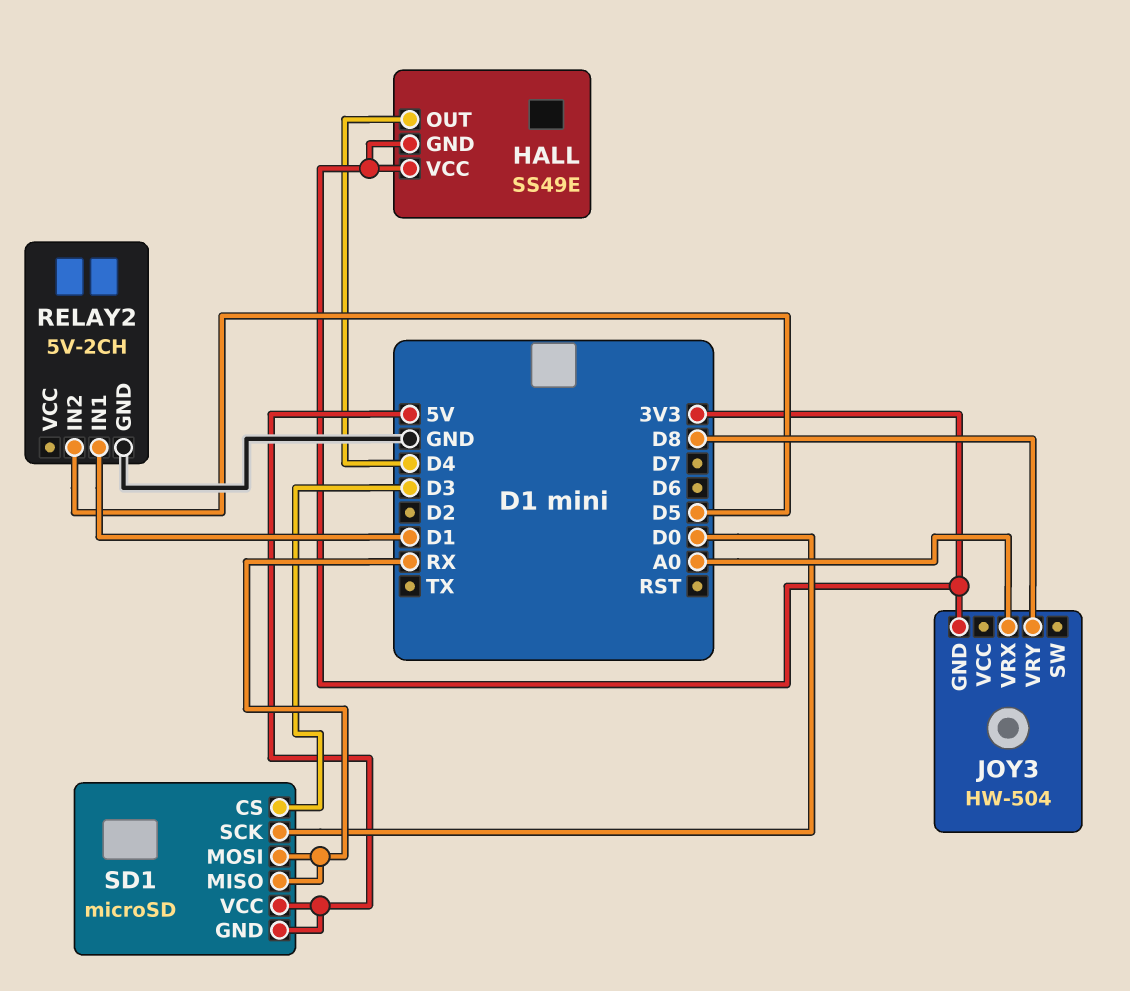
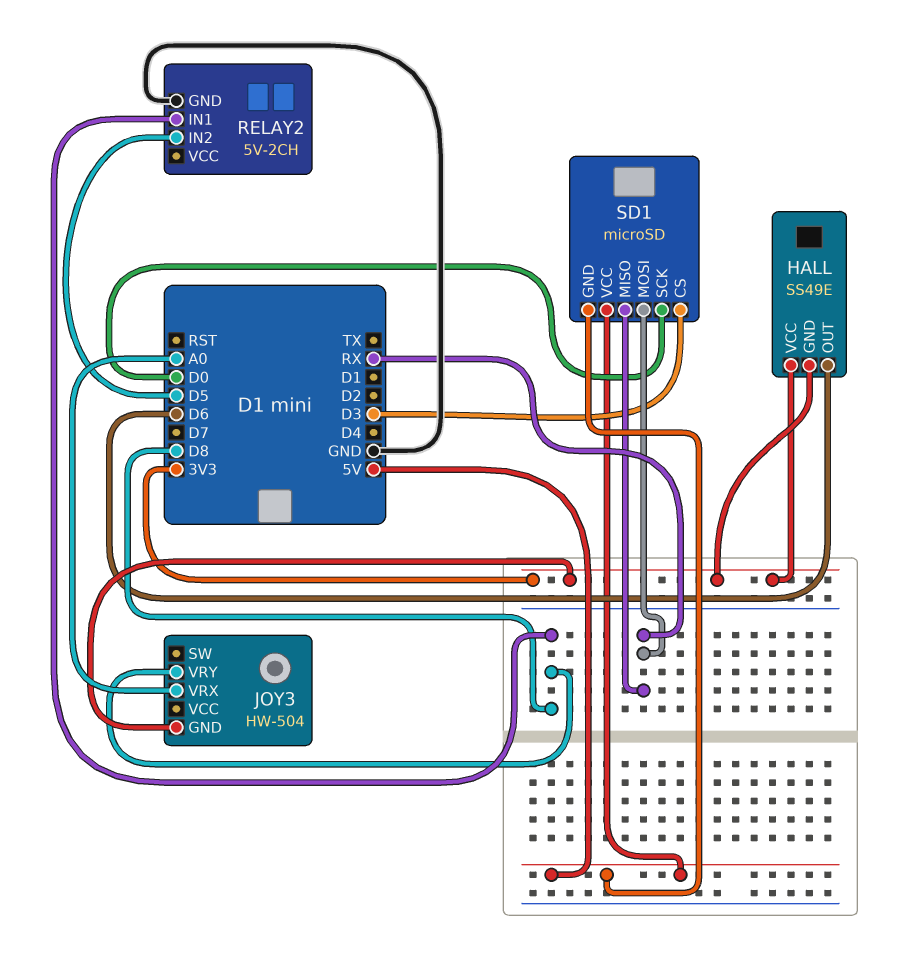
HALL pin OUT: D4 -> D6
RELAY2 pin IN1: D1 -> D8

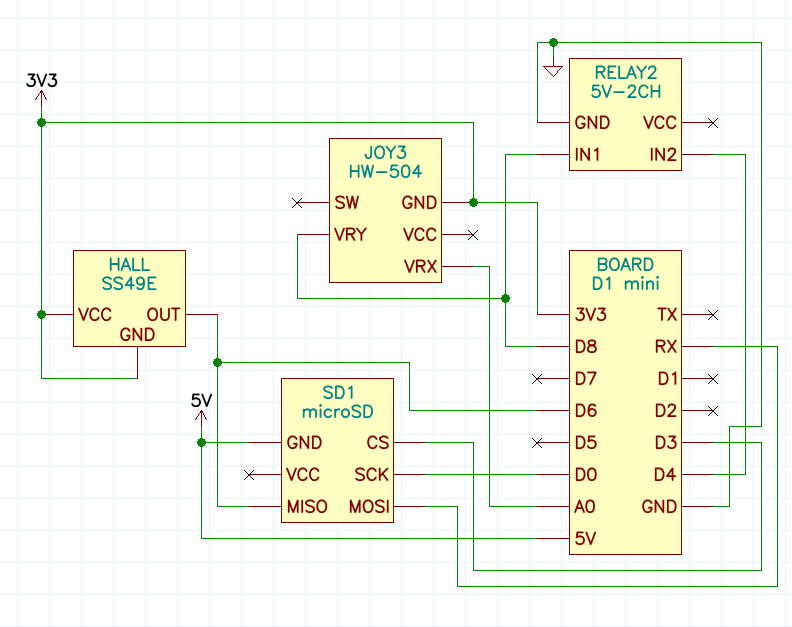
RELAY2 pin IN2: D5 -> D4
SD1 pin MISO: RX -> D6
SD1 pin VCC: 5V -> none

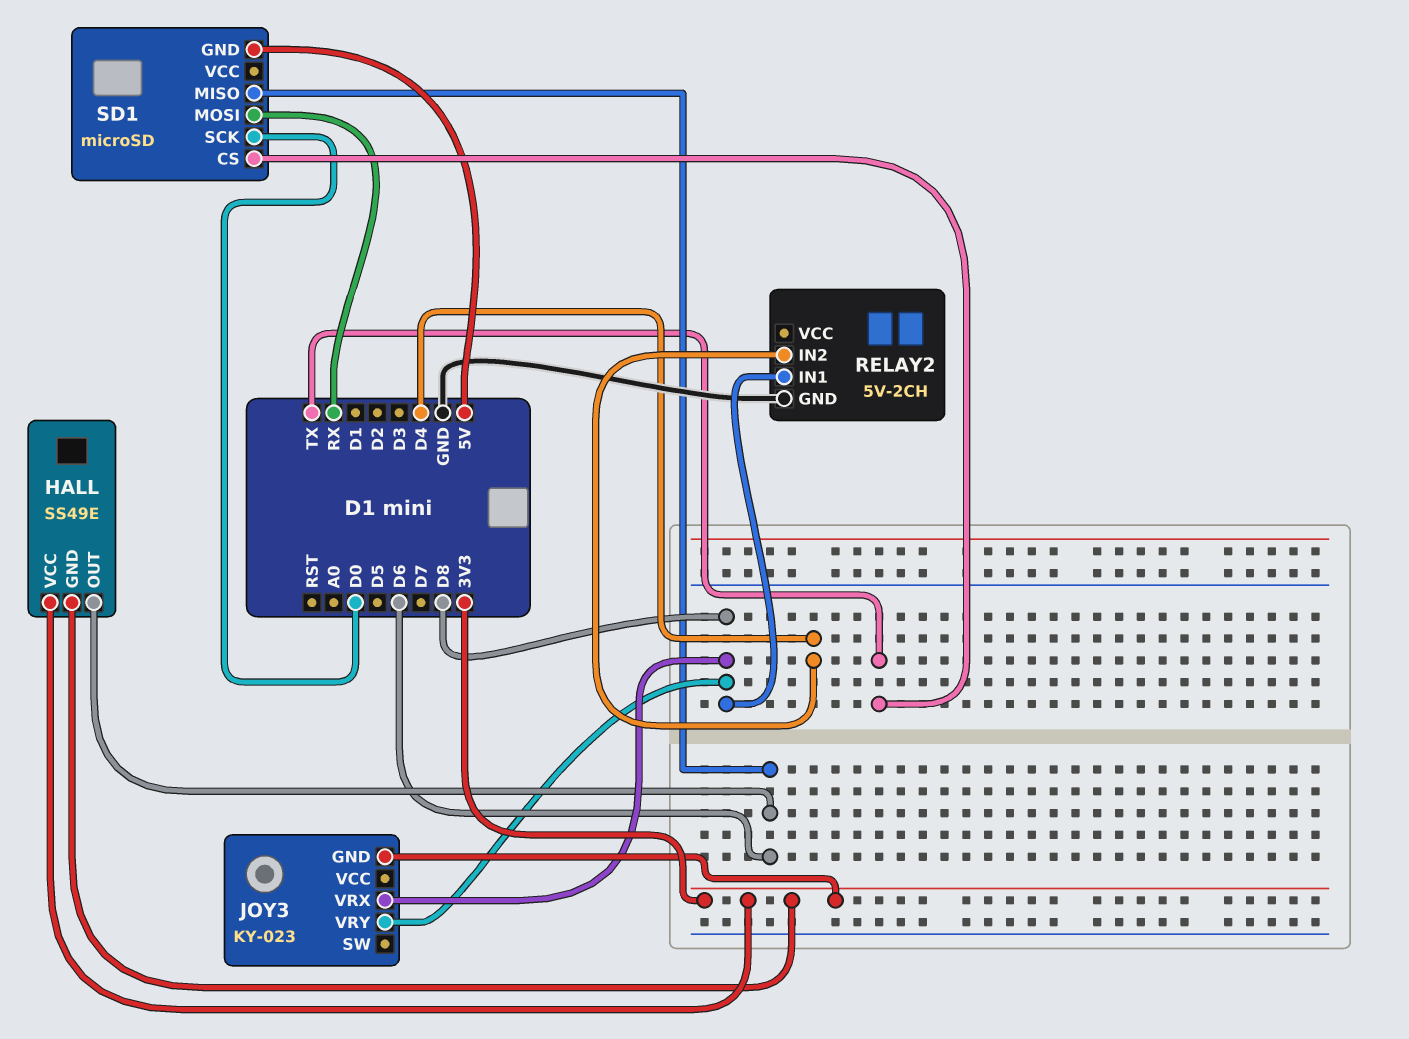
JOY3: HW-504 -> KY-023
JOY3 pin VRX: A0 -> D8
SD1 pin CS: D3 -> TX

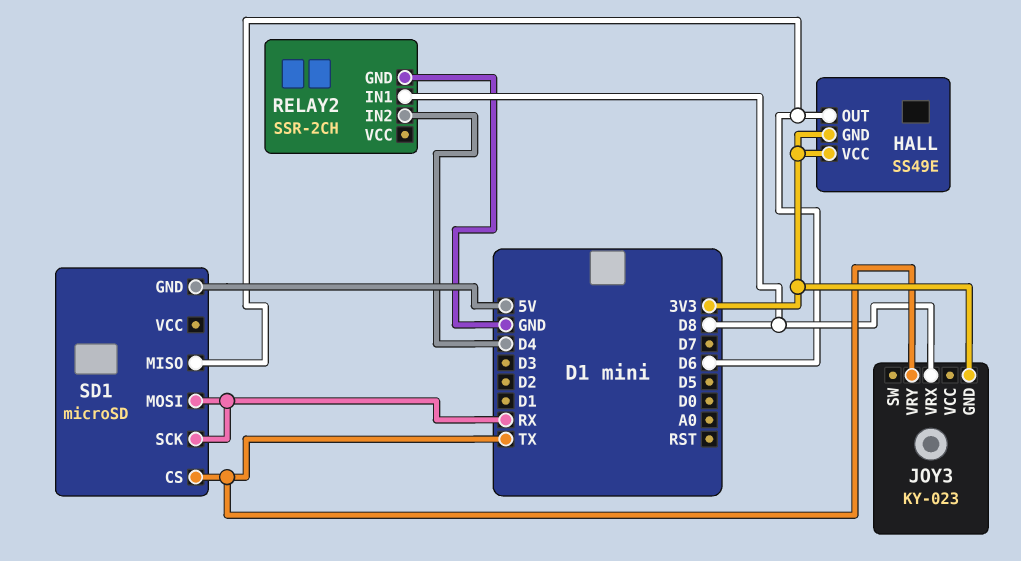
JOY3 pin VRY: D8 -> TX
RELAY2: 5V-2CH -> SSR-2CH
SD1 pin SCK: D0 -> RX

